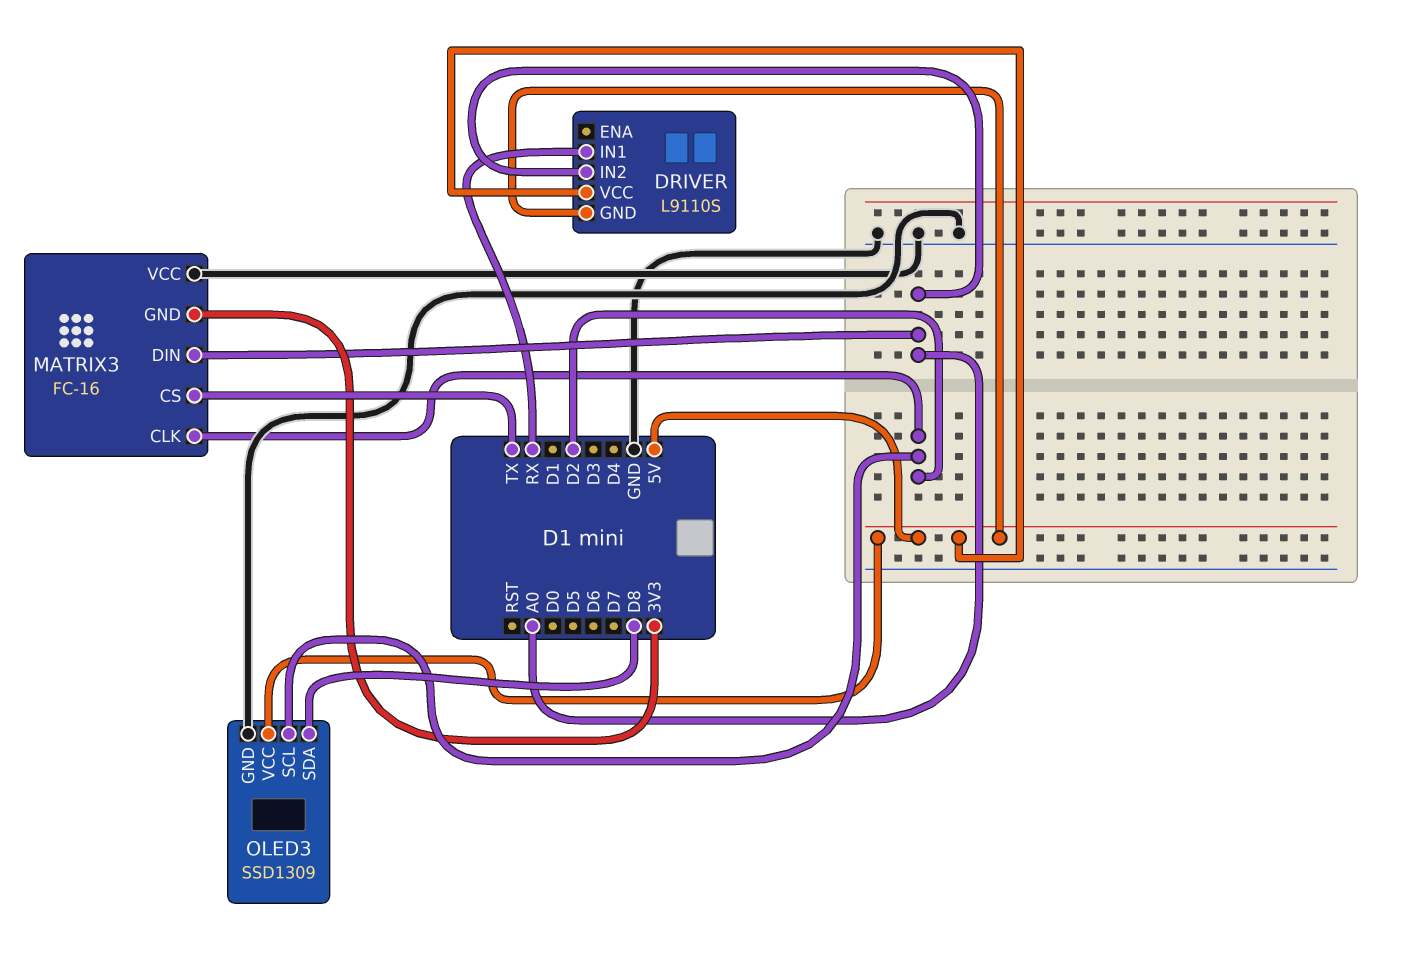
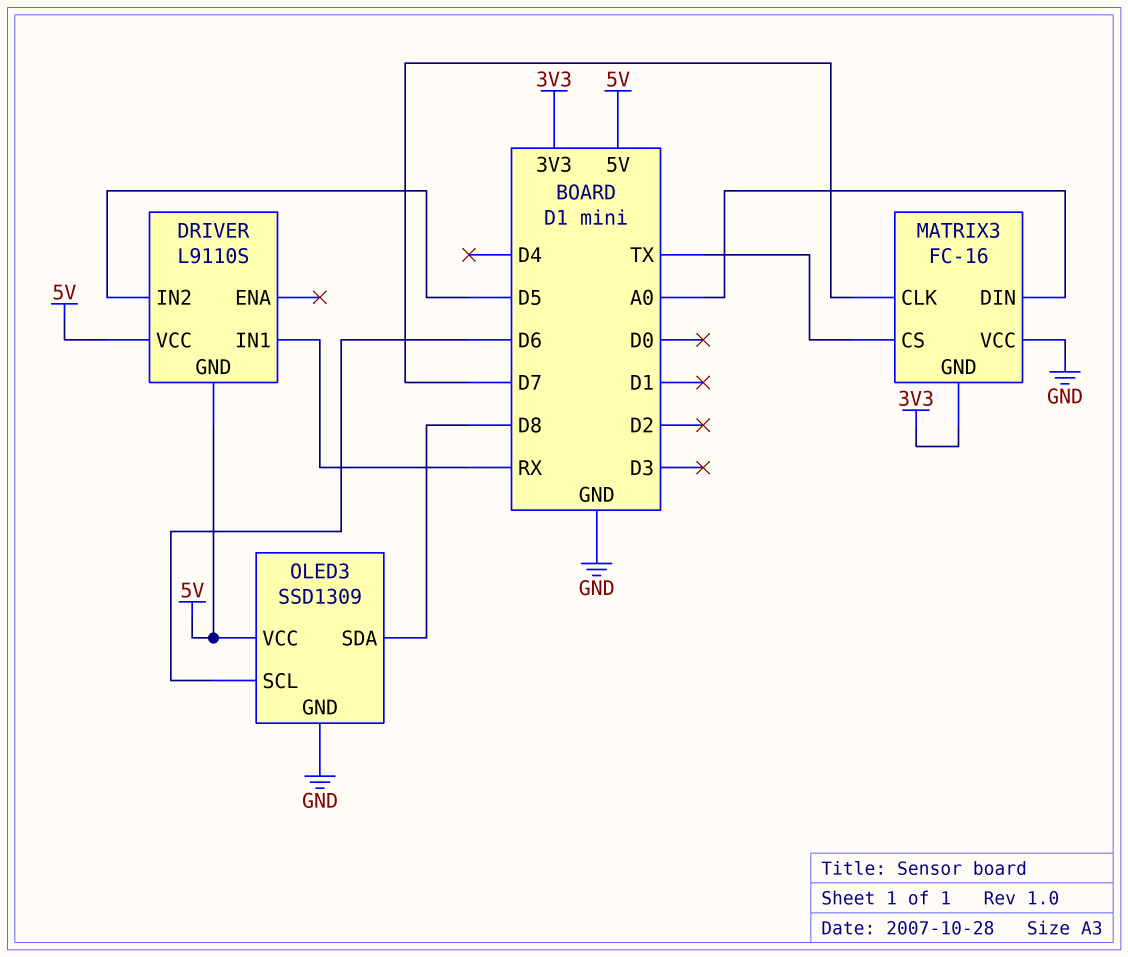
DRIVER pin IN2: A0 -> D5
MATRIX3 pin CLK: D2 -> D7
OLED3 pin SCL: D2 -> D6

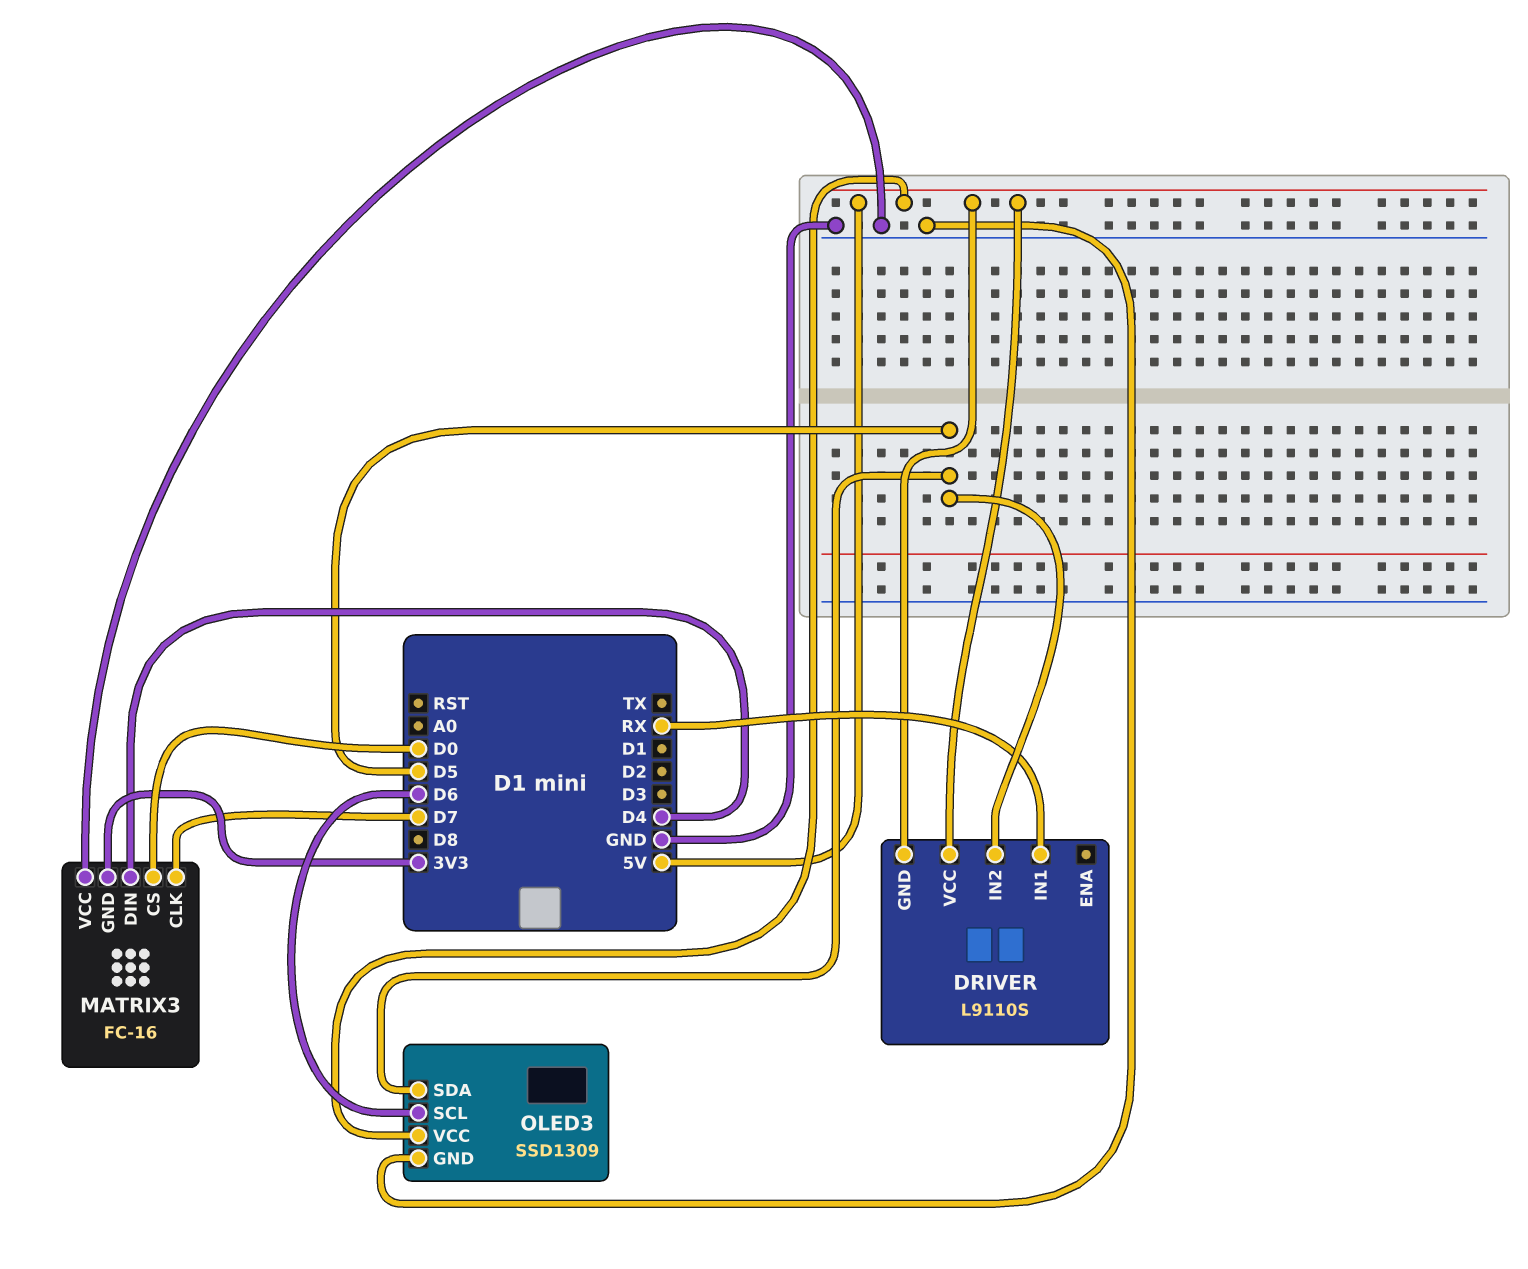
MATRIX3 pin CS: TX -> D0
MATRIX3 pin DIN: A0 -> D4
OLED3 pin SDA: D8 -> D5

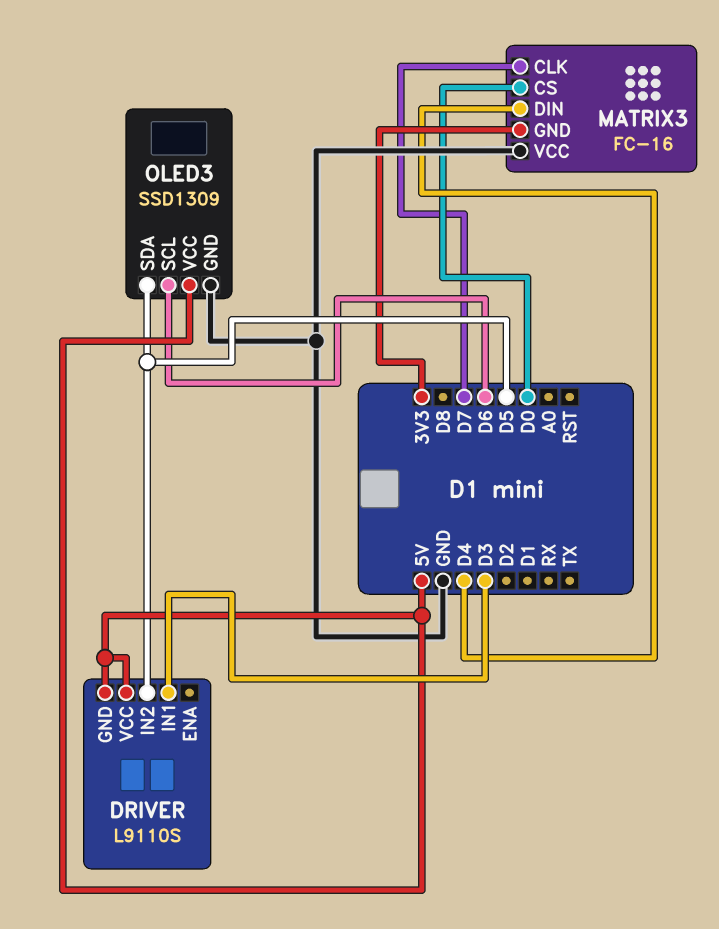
DRIVER pin IN1: RX -> D3

